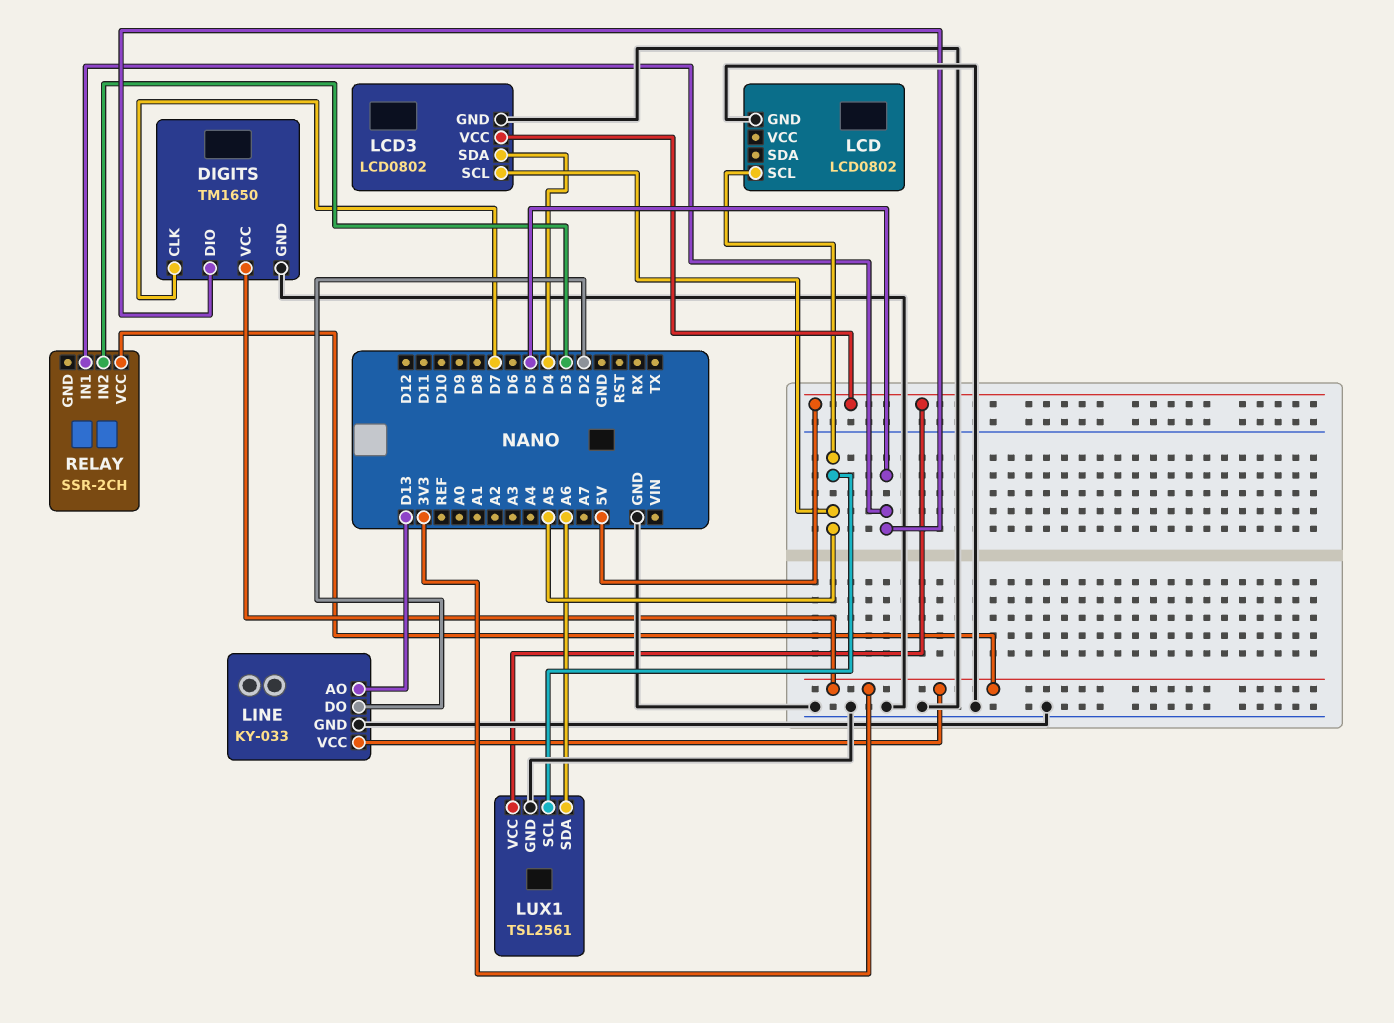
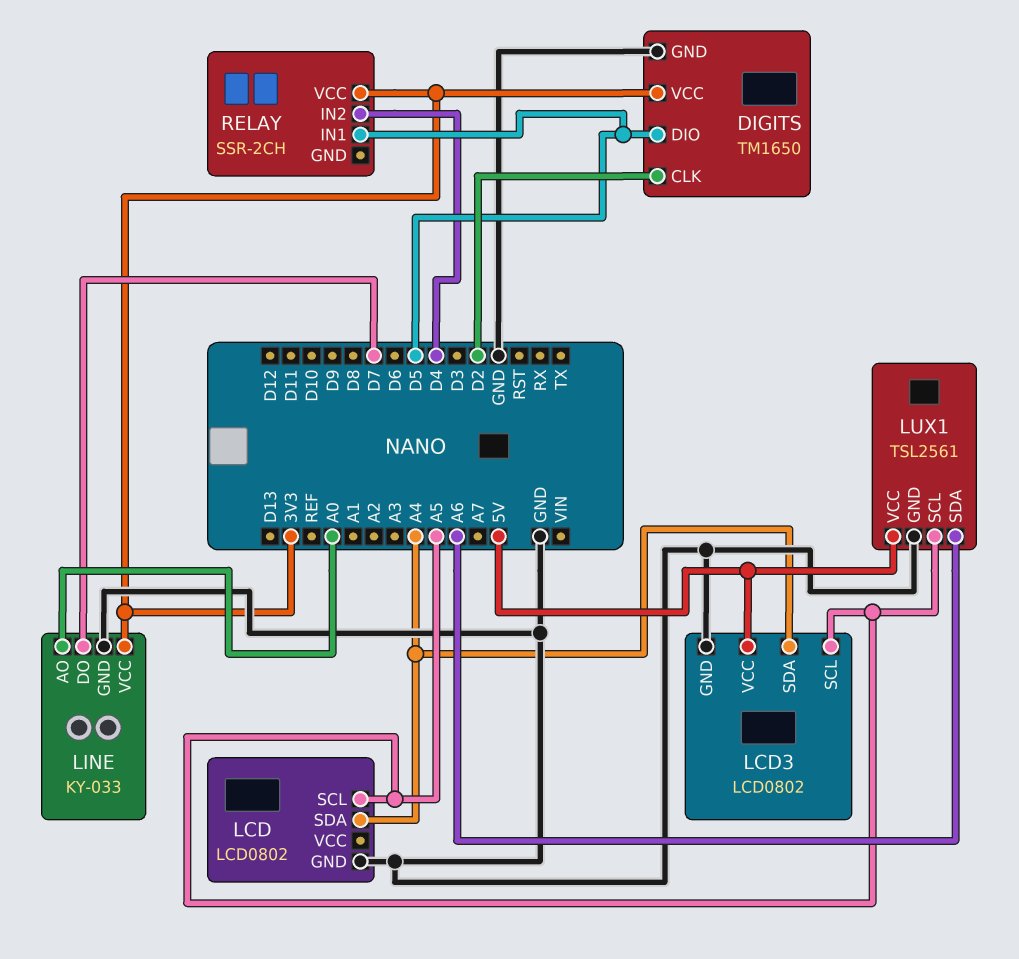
DIGITS pin CLK: D7 -> D2
LCD pin SDA: none -> A4
LCD3 pin SDA: D4 -> A4
LINE pin AO: D13 -> A0
LINE pin DO: D2 -> D7
RELAY pin IN2: D3 -> D4

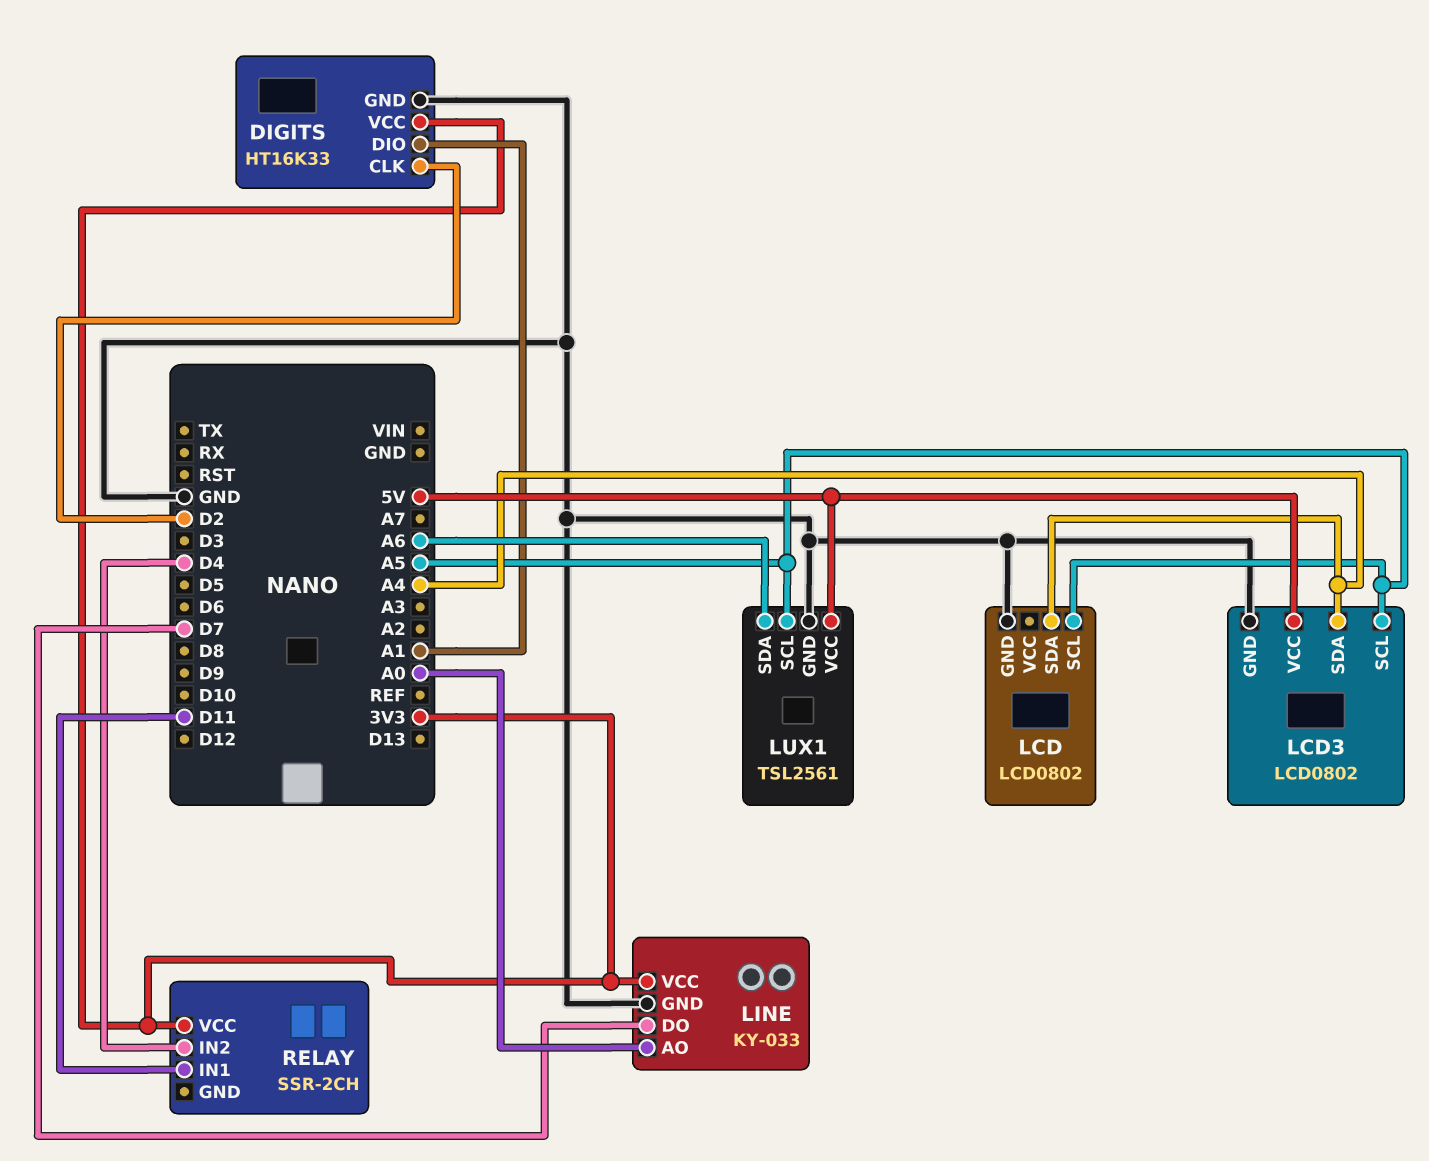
DIGITS: TM1650 -> HT16K33
DIGITS pin DIO: D5 -> A1
RELAY pin IN1: D5 -> D11

